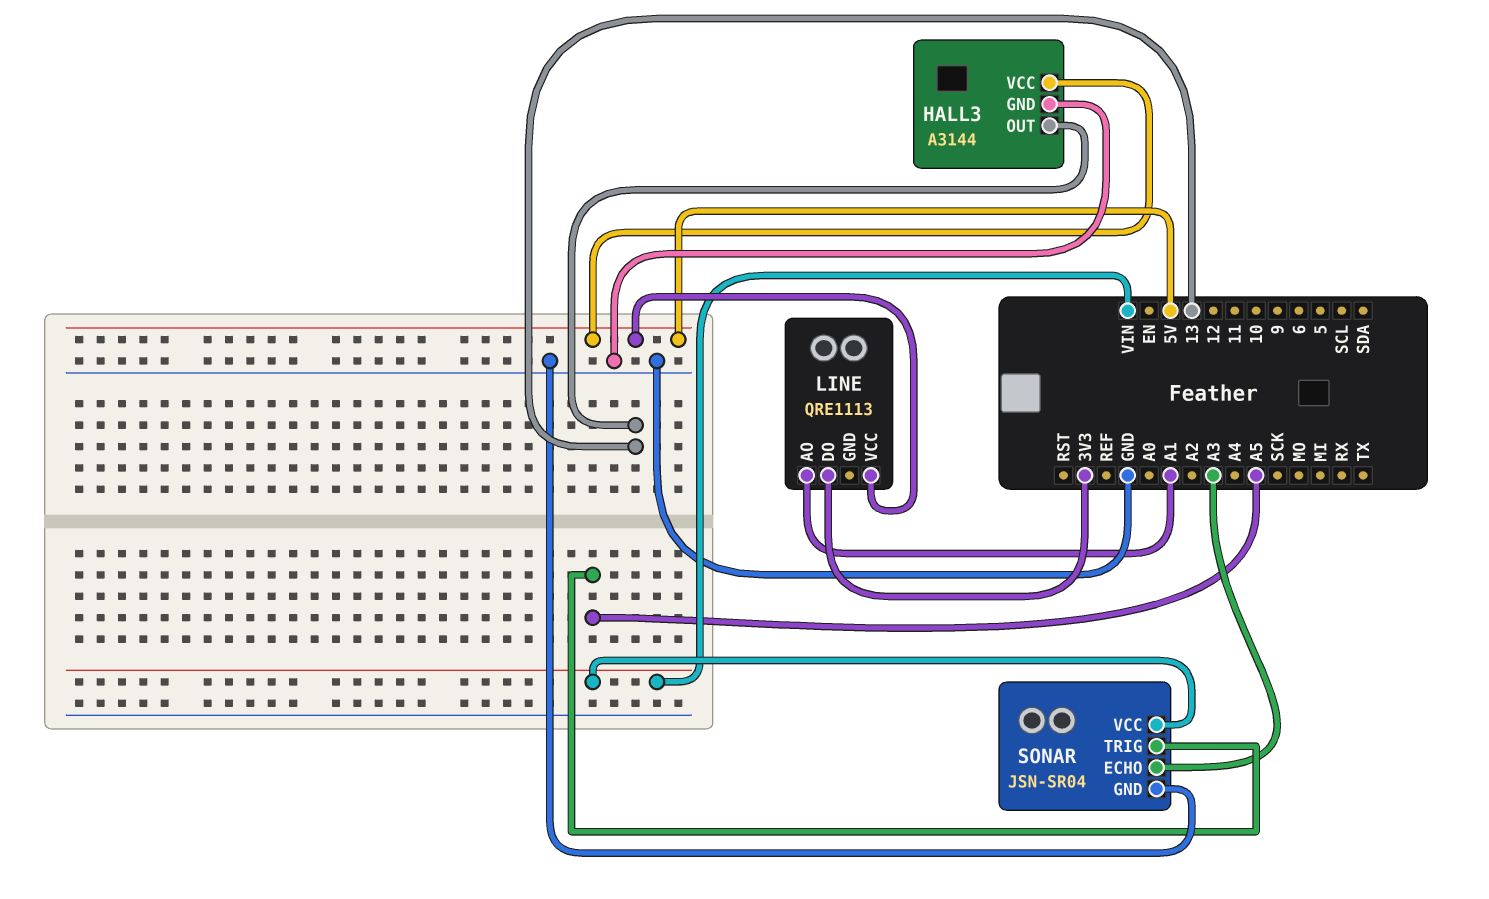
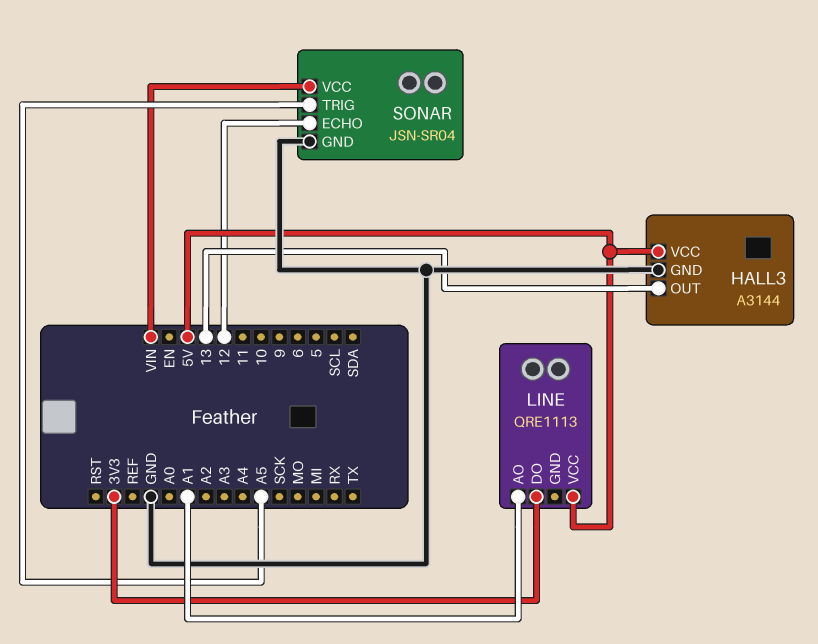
SONAR pin ECHO: A3 -> 12

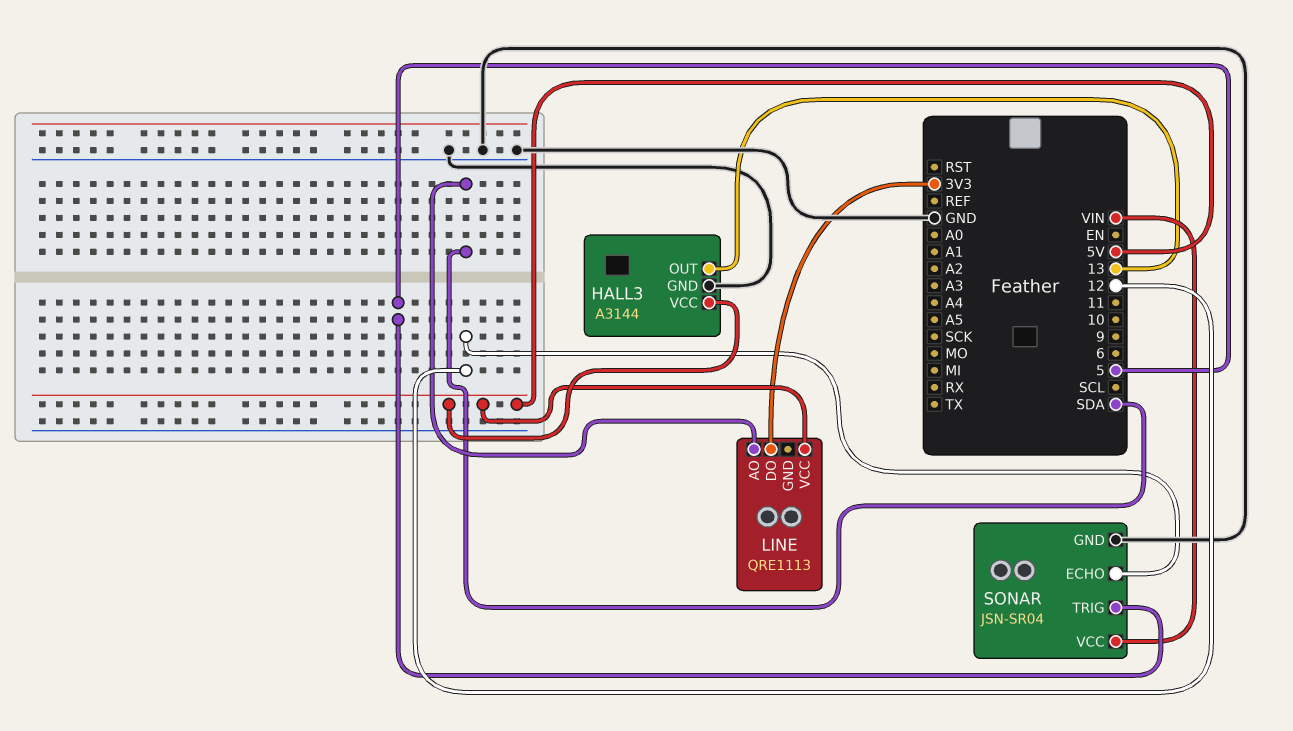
LINE pin AO: A1 -> SDA
SONAR pin TRIG: A5 -> 5

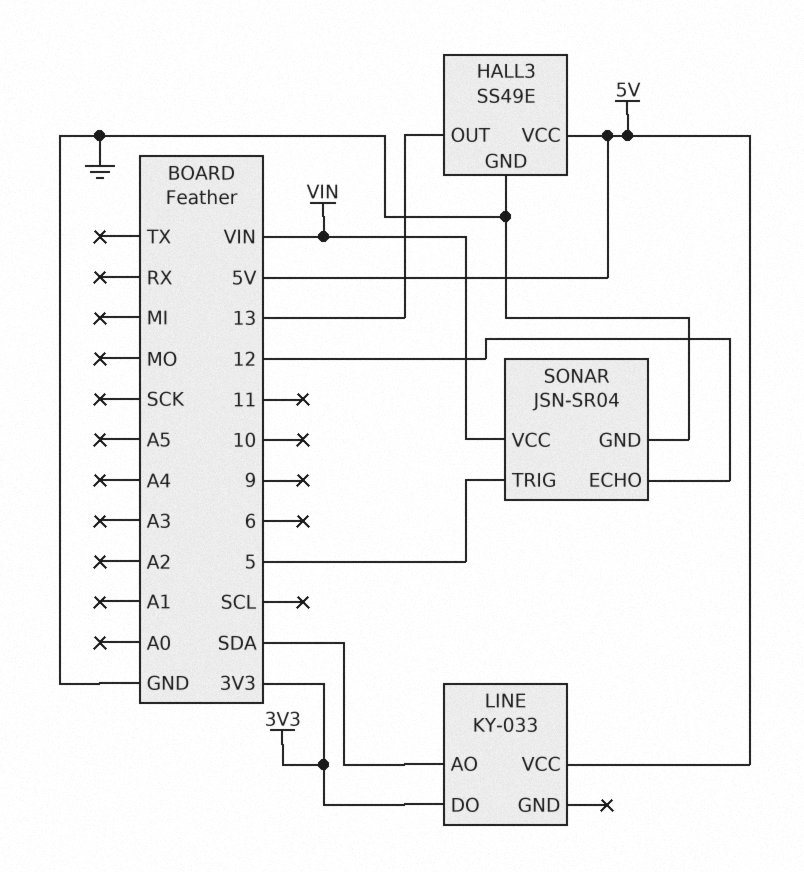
HALL3: A3144 -> SS49E
LINE: QRE1113 -> KY-033

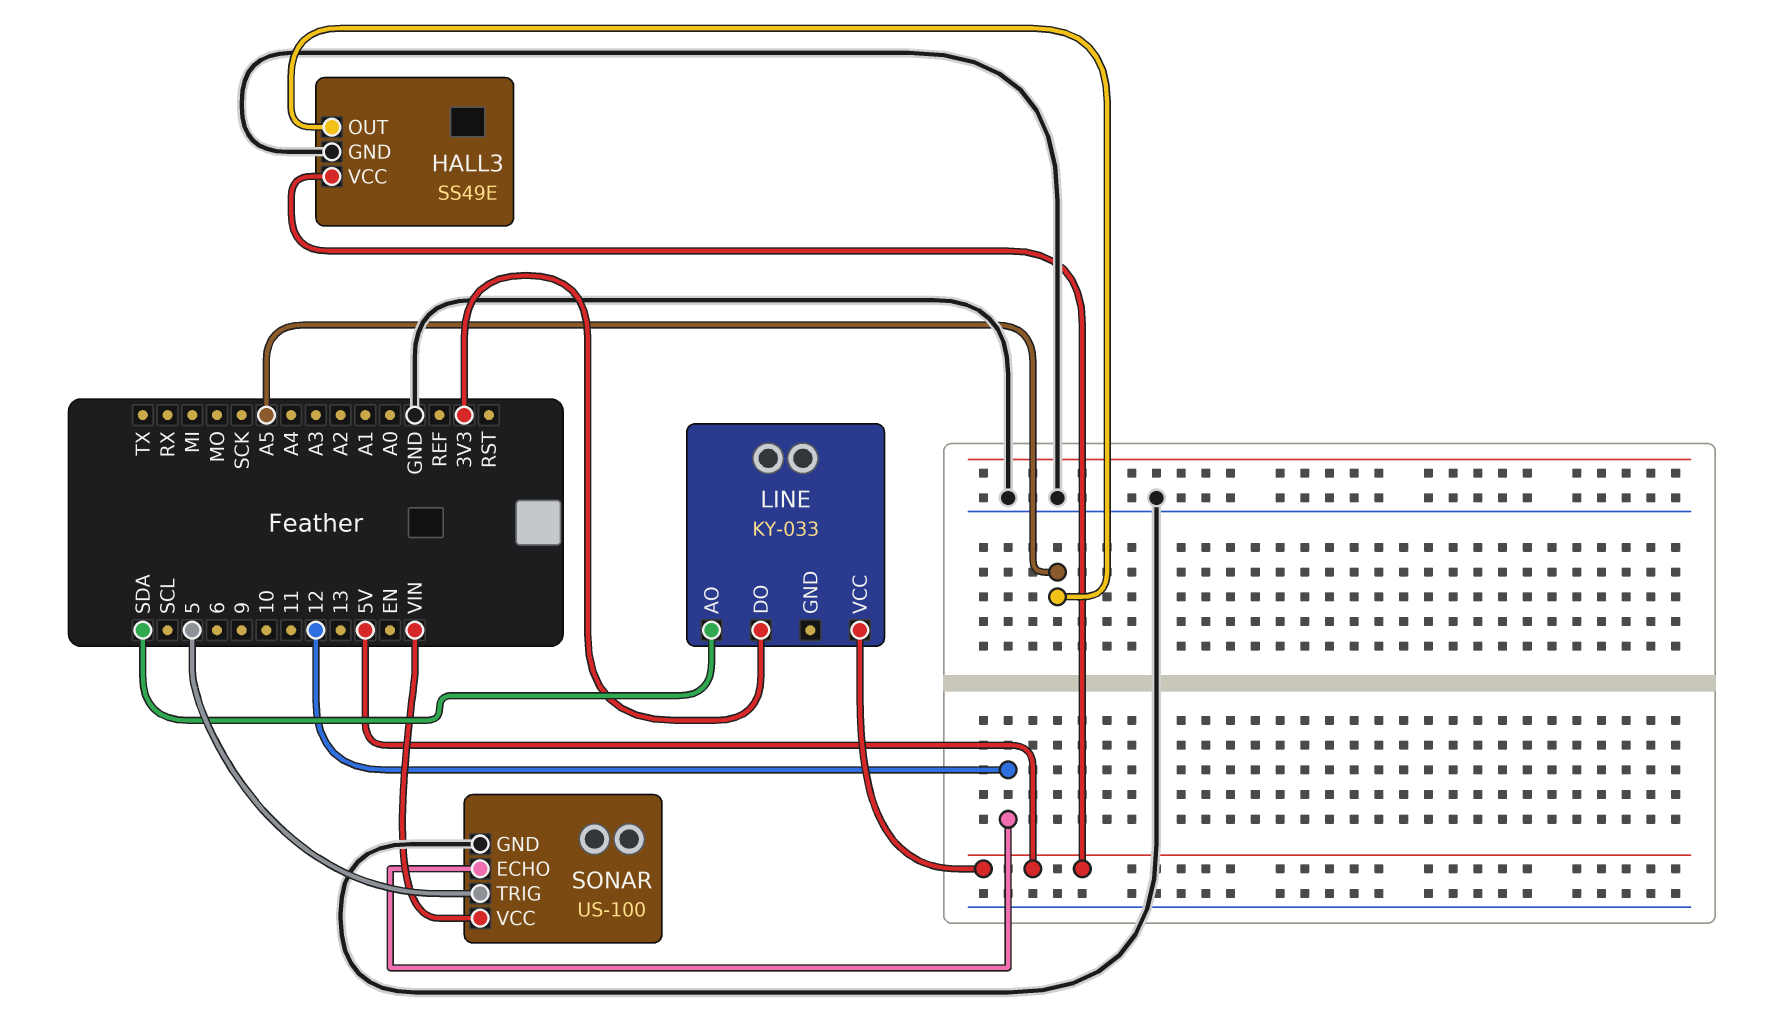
HALL3 pin OUT: 13 -> A5
SONAR: JSN-SR04 -> US-100

